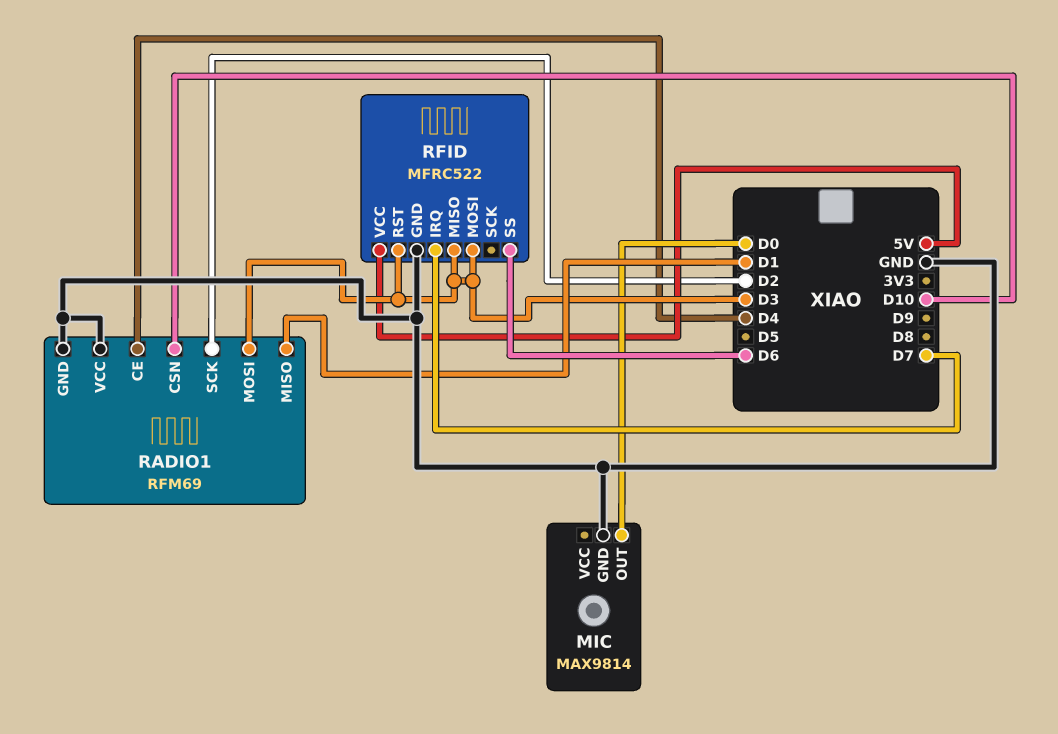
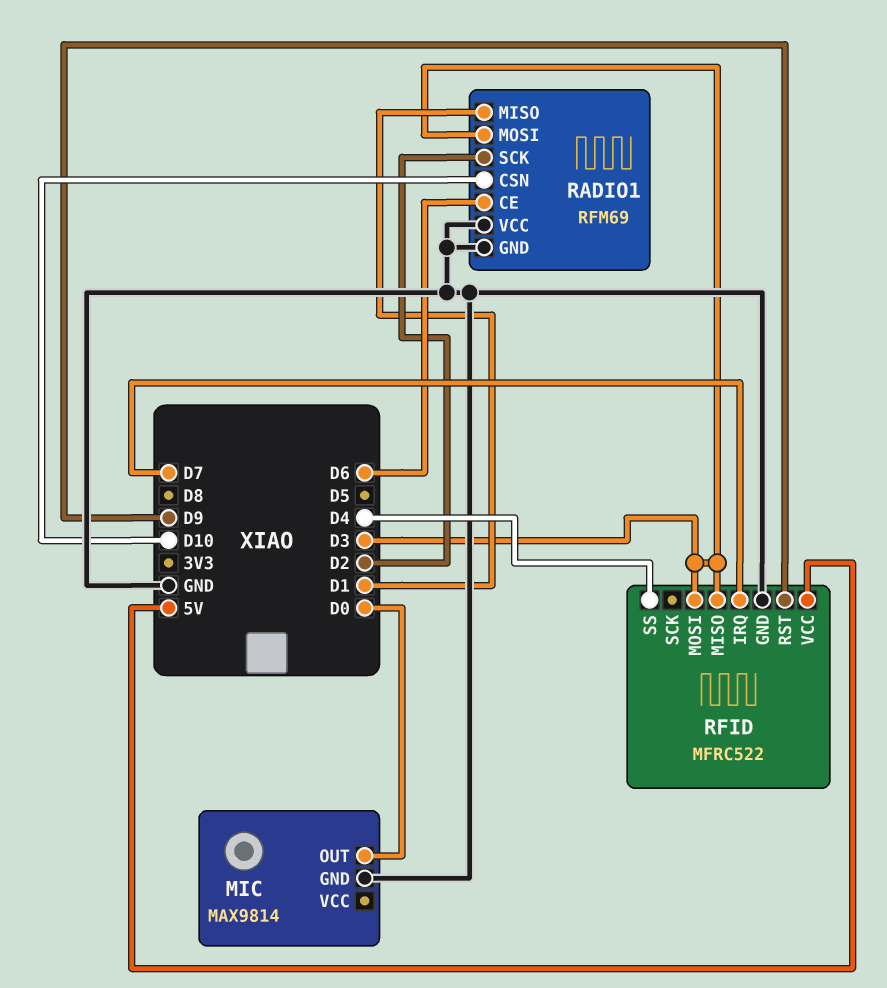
RADIO1 pin CE: D4 -> D6
RFID pin RST: D3 -> D9
RFID pin SS: D6 -> D4

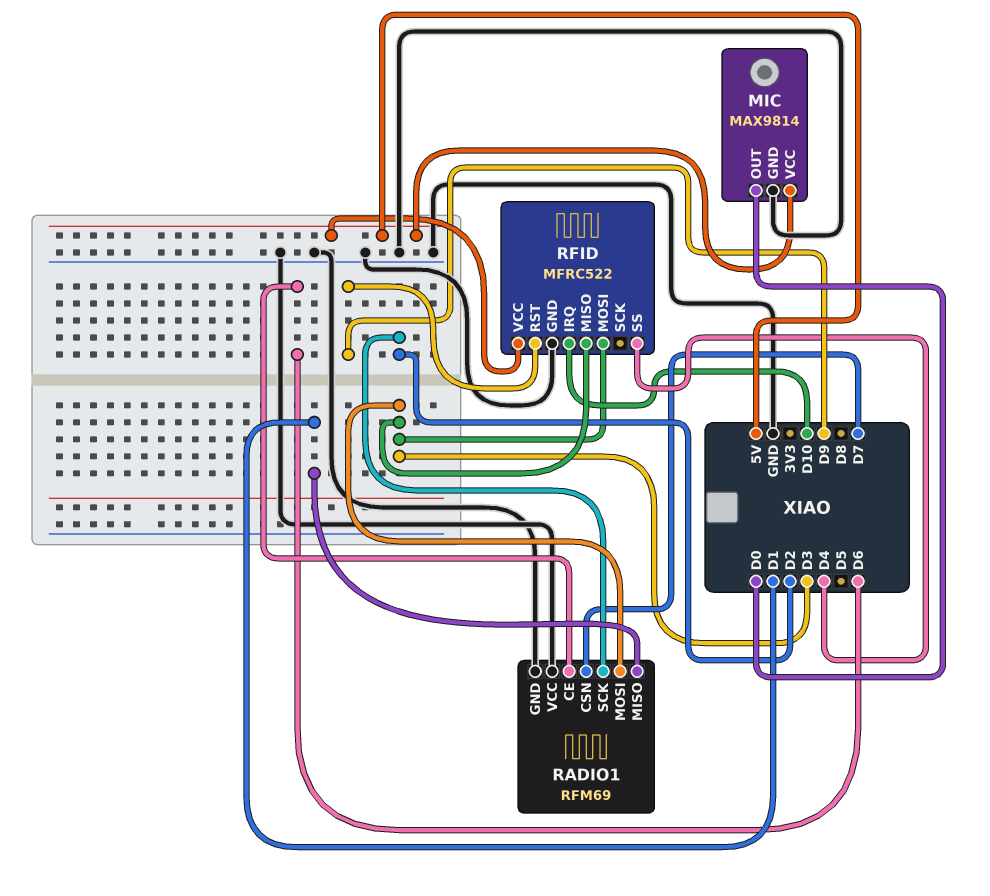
MIC pin VCC: none -> 5V
RADIO1 pin CSN: D10 -> D7
RFID pin IRQ: D7 -> D10

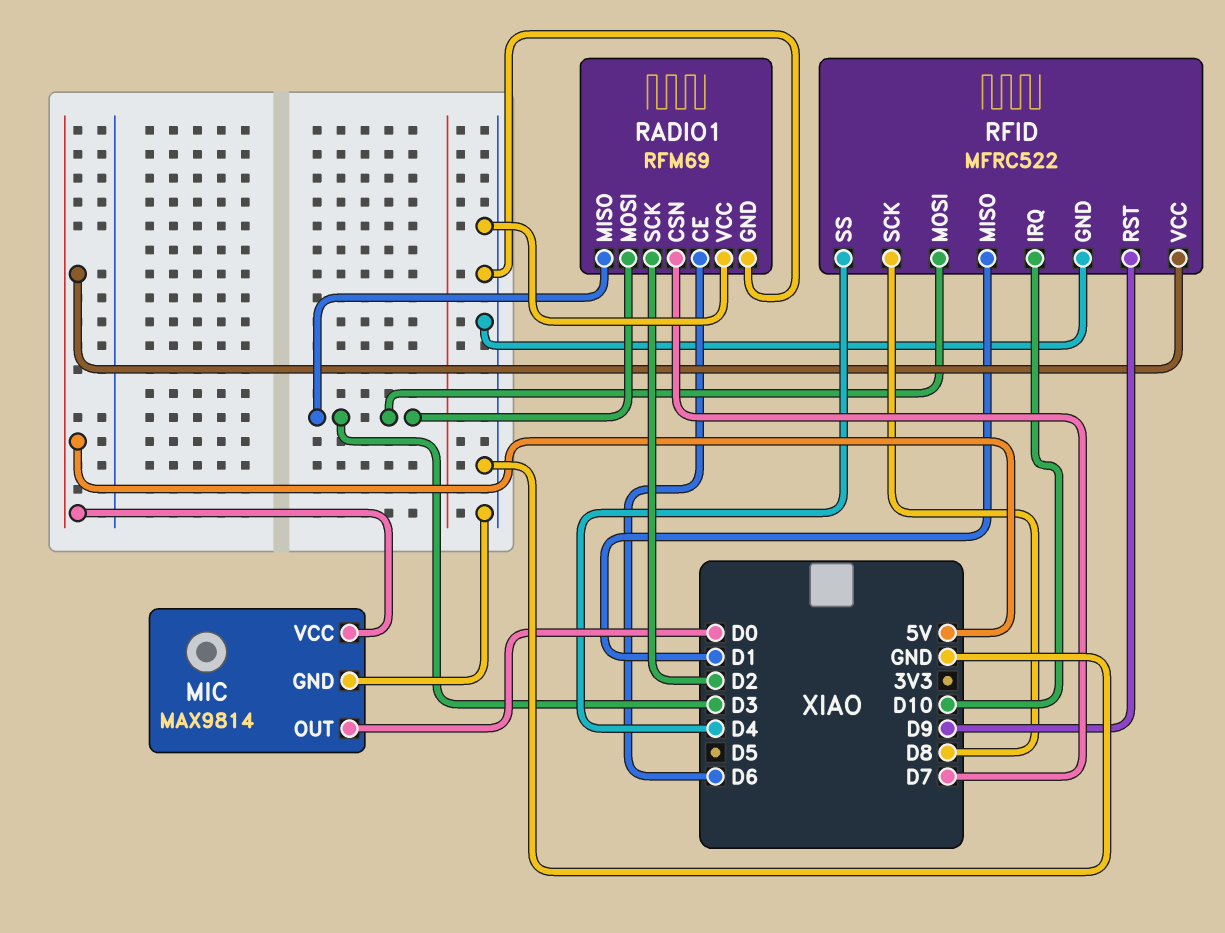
RADIO1 pin MISO: D1 -> D3
RFID pin MISO: D3 -> D1
RFID pin SCK: none -> D8

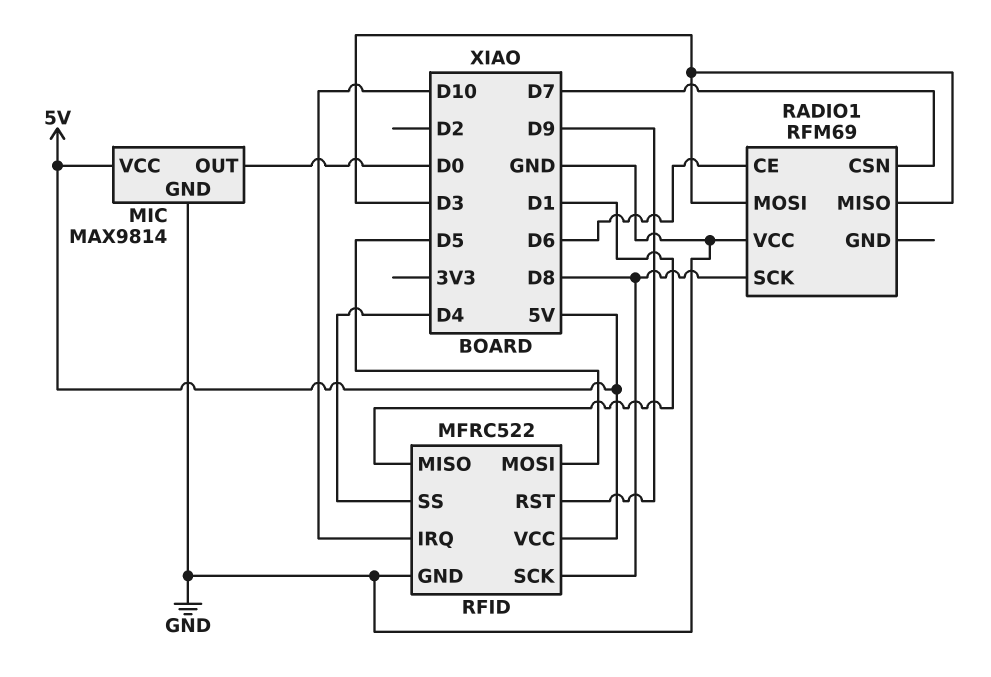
RADIO1 pin GND: GND -> none
RADIO1 pin SCK: D2 -> D8
RFID pin MOSI: D3 -> D5

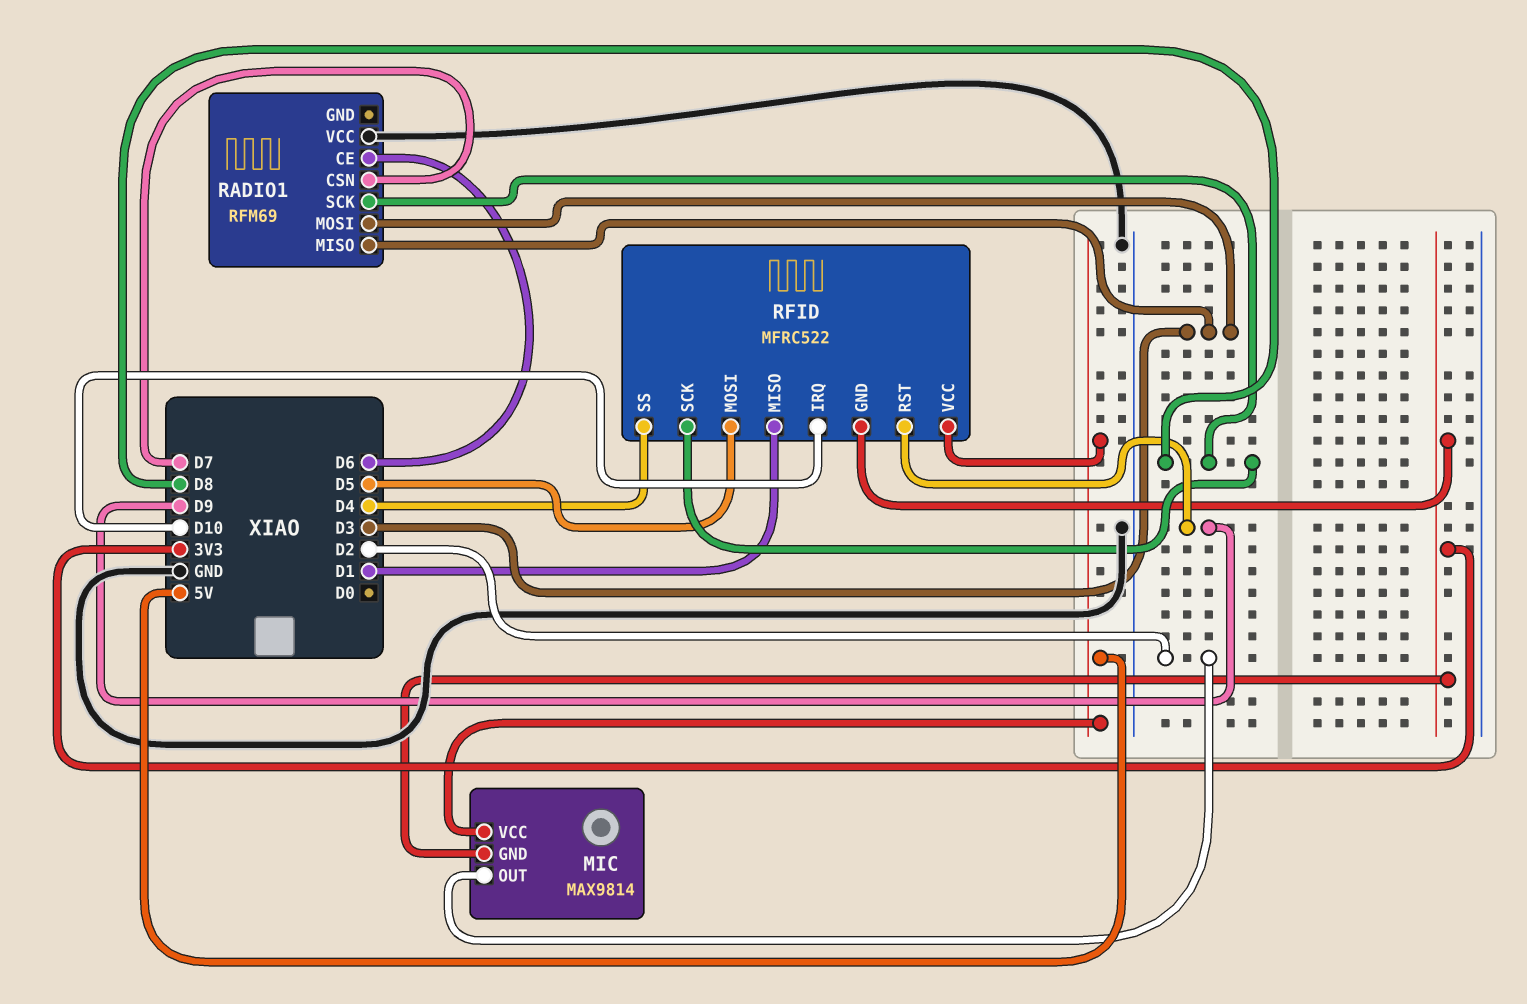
MIC pin GND: GND -> 3V3
MIC pin OUT: D0 -> D2
RFID pin GND: GND -> 3V3

